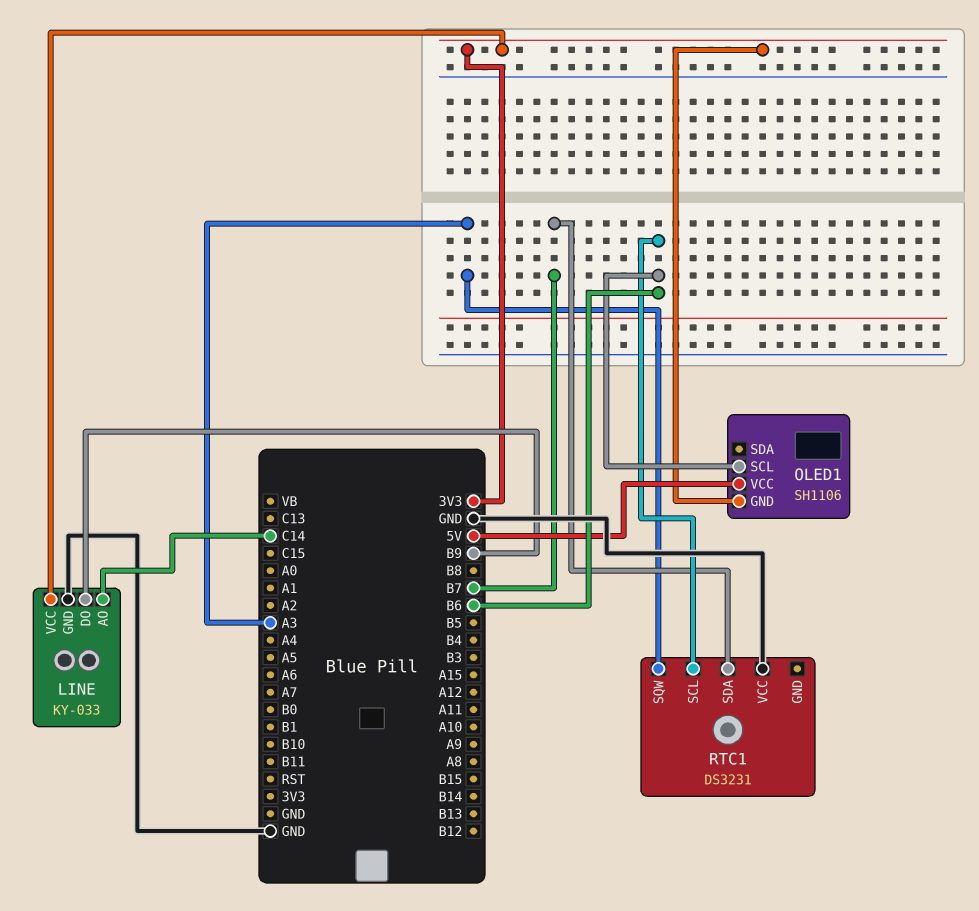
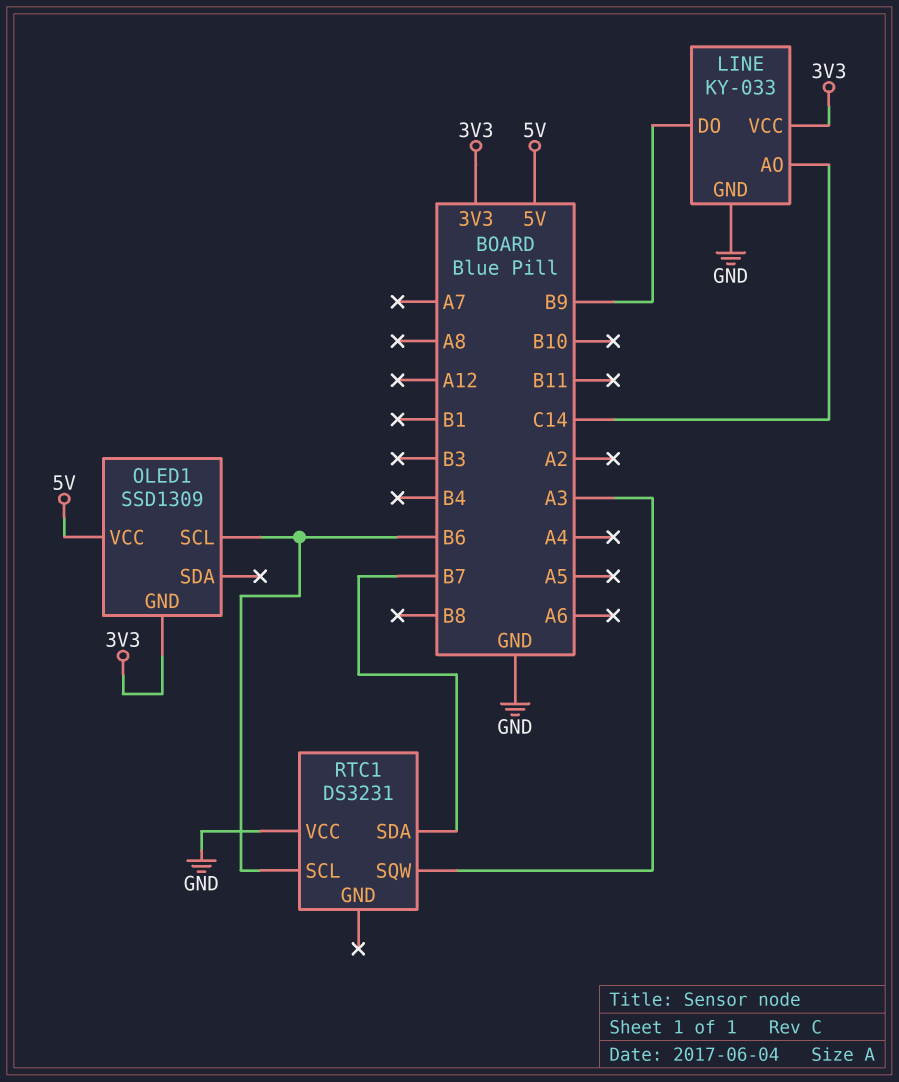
OLED1: SH1106 -> SSD1309

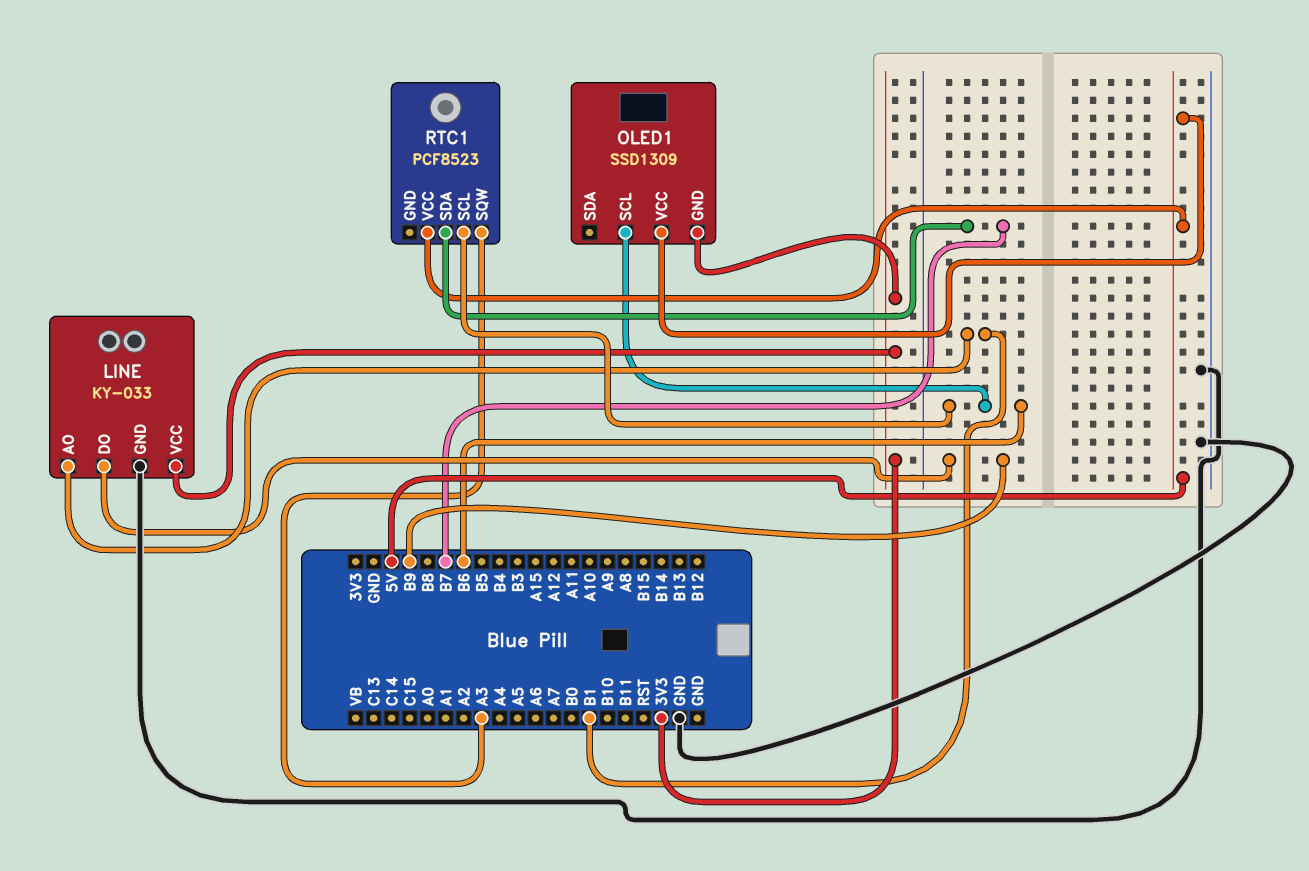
LINE pin AO: C14 -> B1
RTC1: DS3231 -> PCF8523
RTC1 pin VCC: GND -> 5V

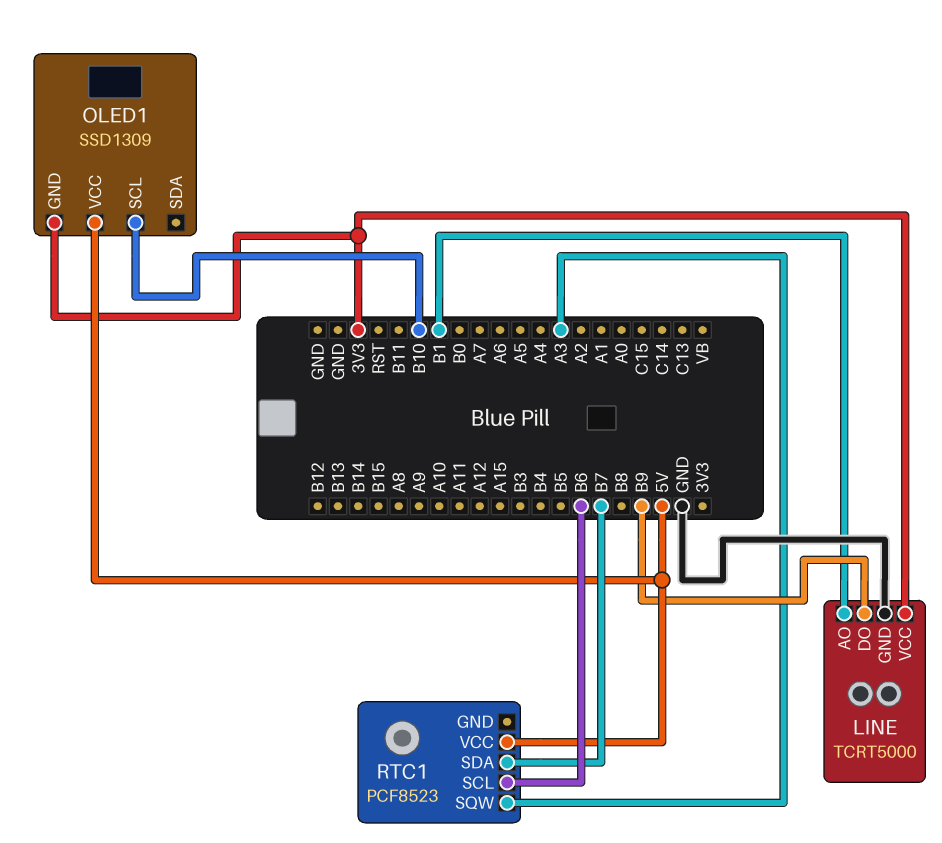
LINE: KY-033 -> TCRT5000
OLED1 pin SCL: B6 -> B10

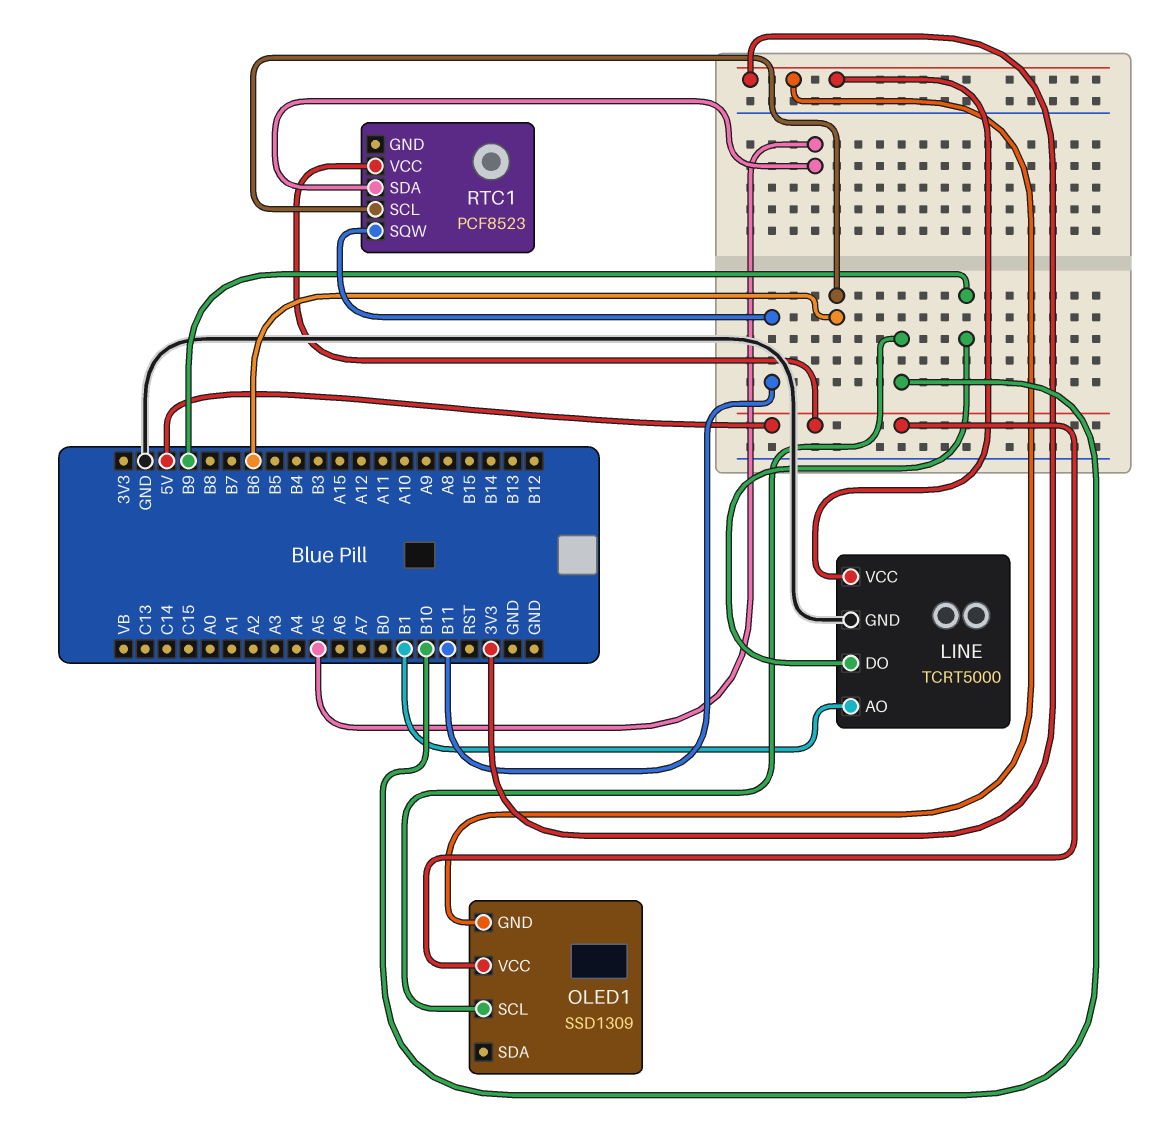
RTC1 pin SDA: B7 -> A5
RTC1 pin SQW: A3 -> B11

